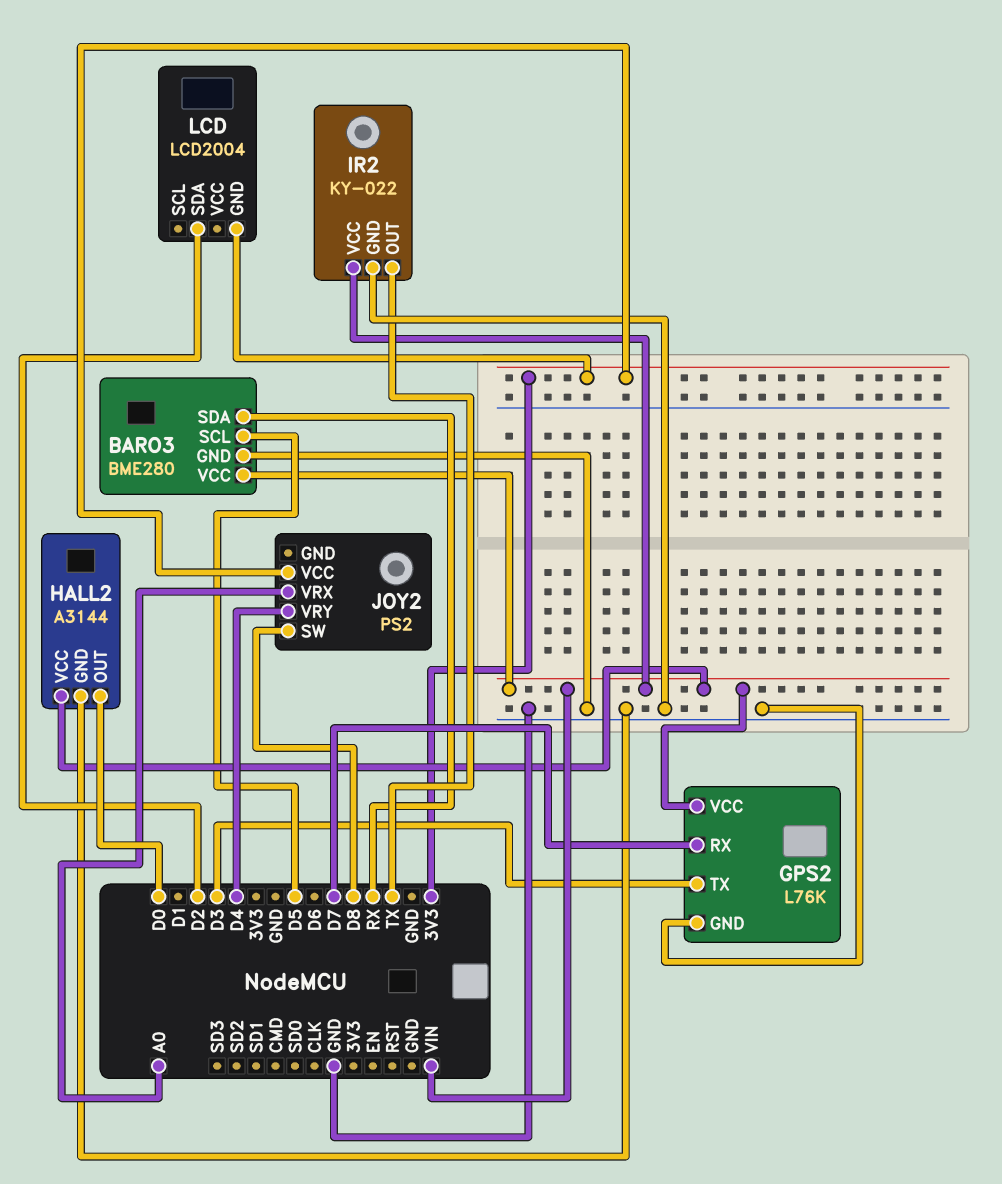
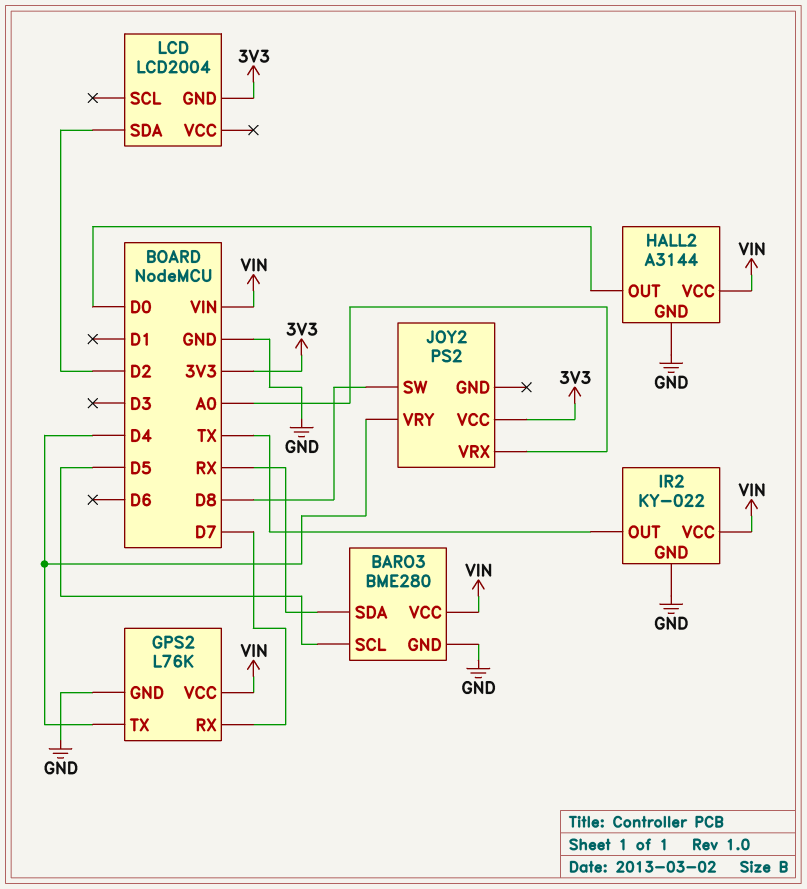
GPS2 pin TX: D3 -> D4

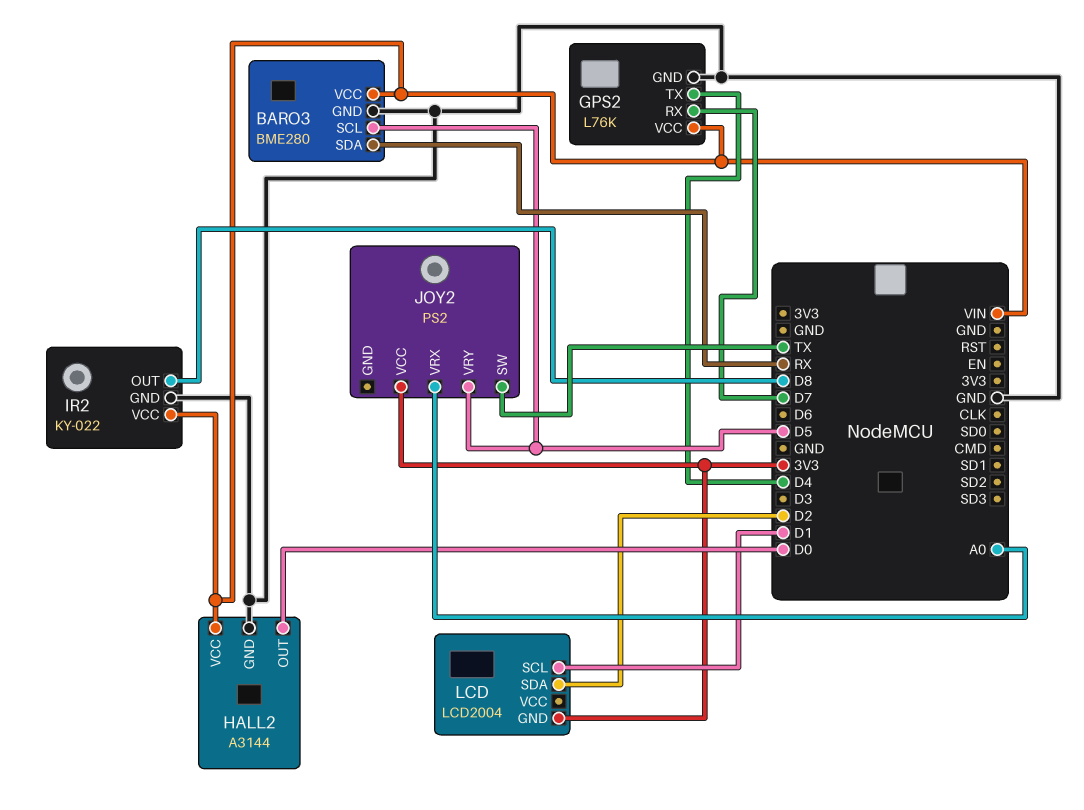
IR2 pin OUT: TX -> D8
JOY2 pin SW: D8 -> TX
JOY2 pin VRY: D4 -> D5
LCD pin SCL: none -> D1

